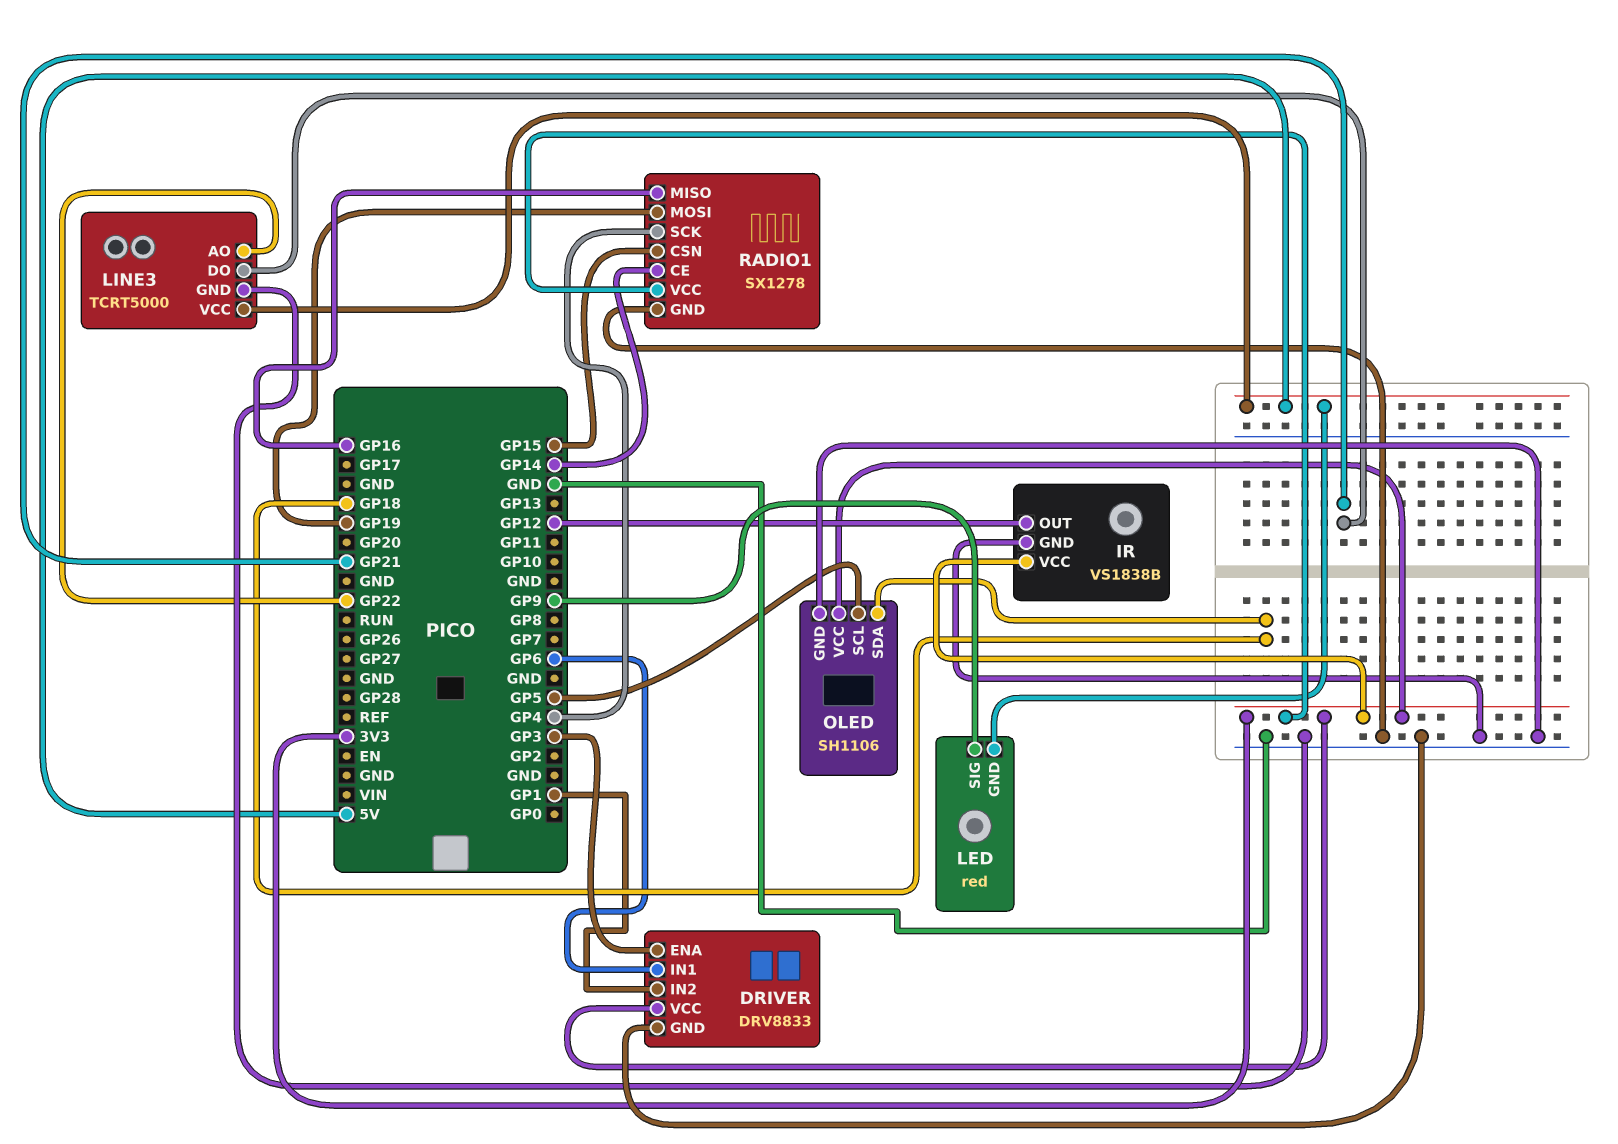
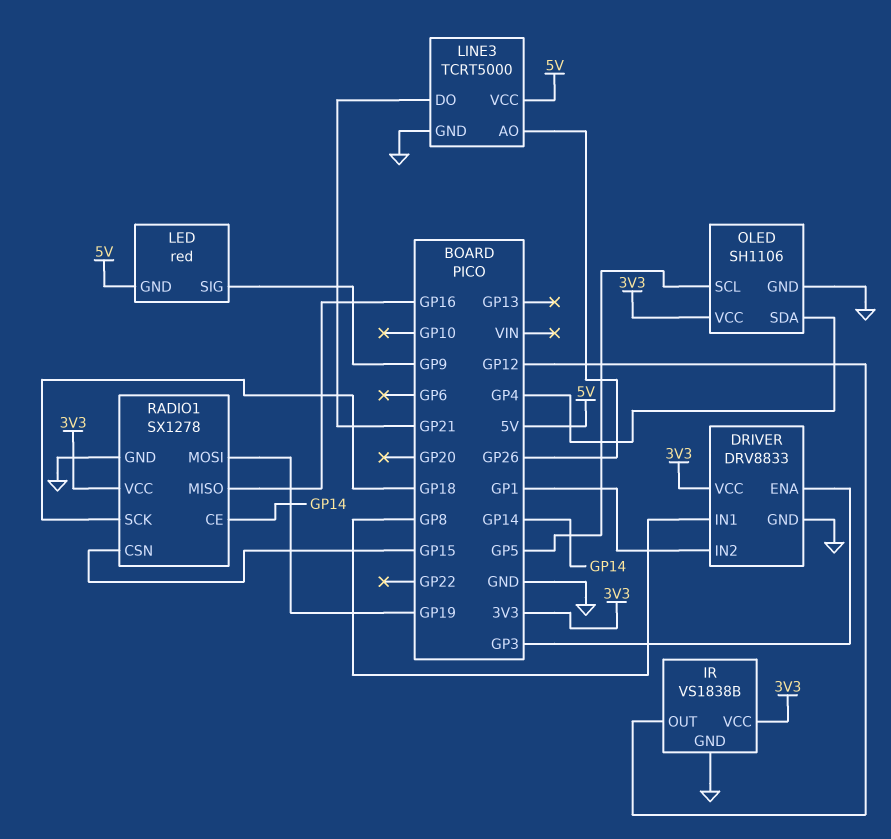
DRIVER pin IN1: GP6 -> GP8
LINE3 pin AO: GP22 -> GP26
OLED pin SDA: GP18 -> GP4
RADIO1 pin SCK: GP4 -> GP18

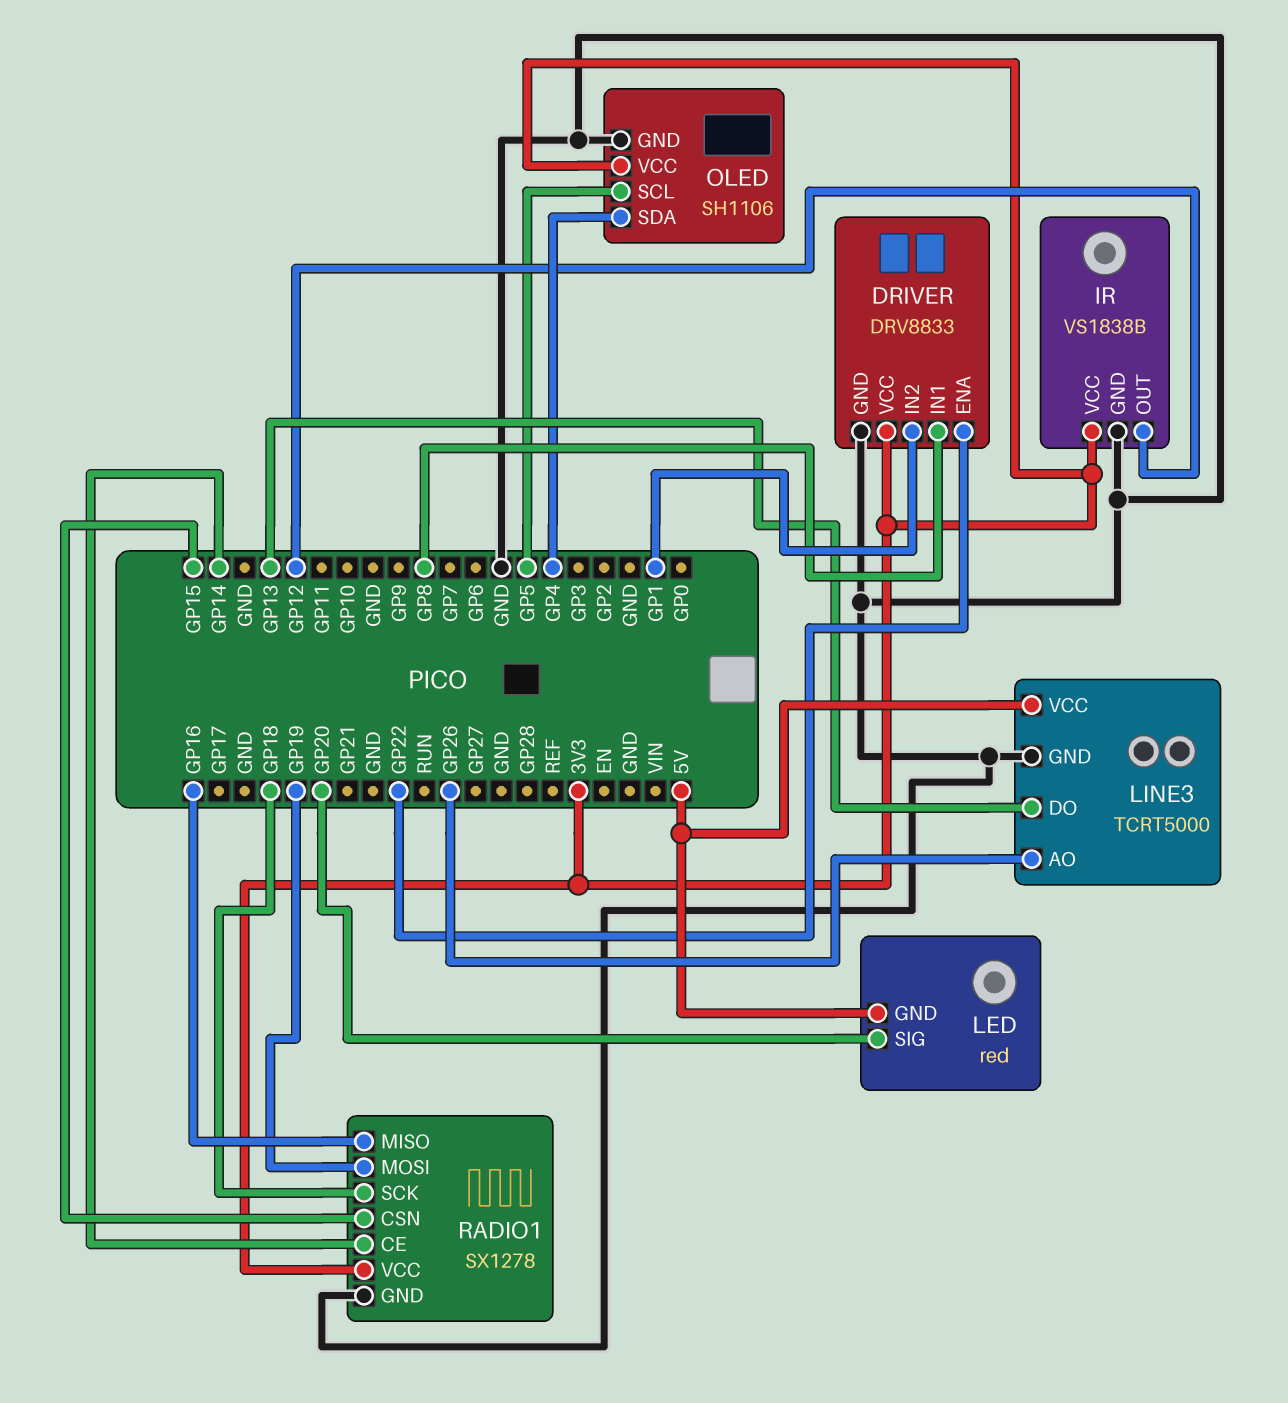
DRIVER pin ENA: GP3 -> GP22
LED pin SIG: GP9 -> GP20
LINE3 pin DO: GP21 -> GP13

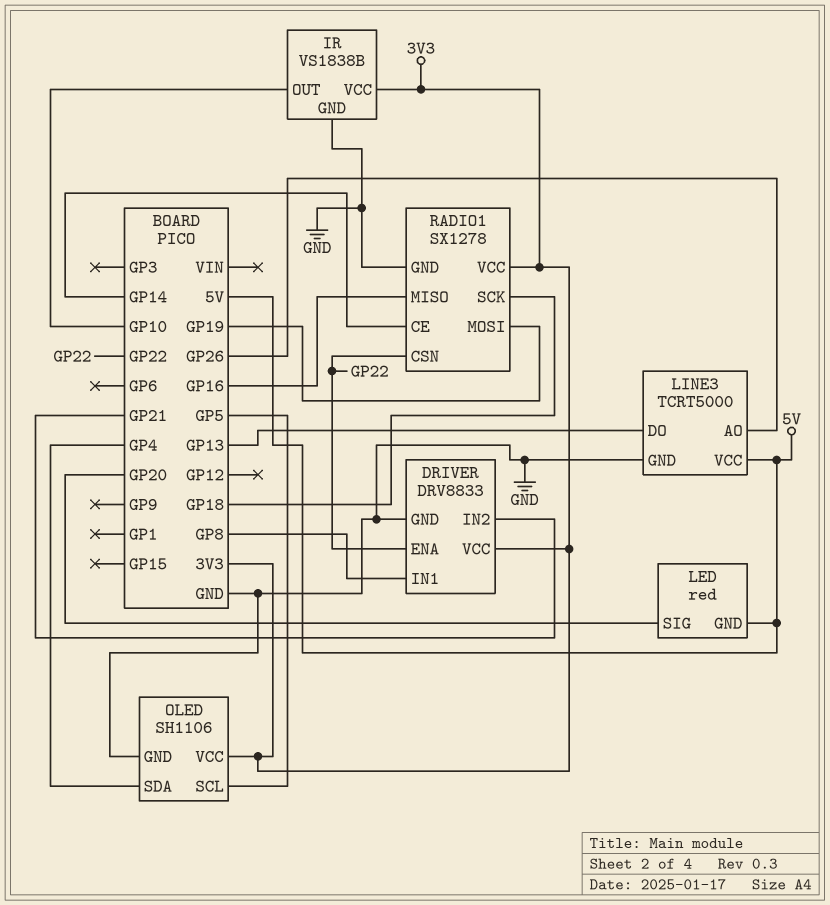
DRIVER pin IN2: GP1 -> GP21
IR pin OUT: GP12 -> GP10
RADIO1 pin CSN: GP15 -> GP22

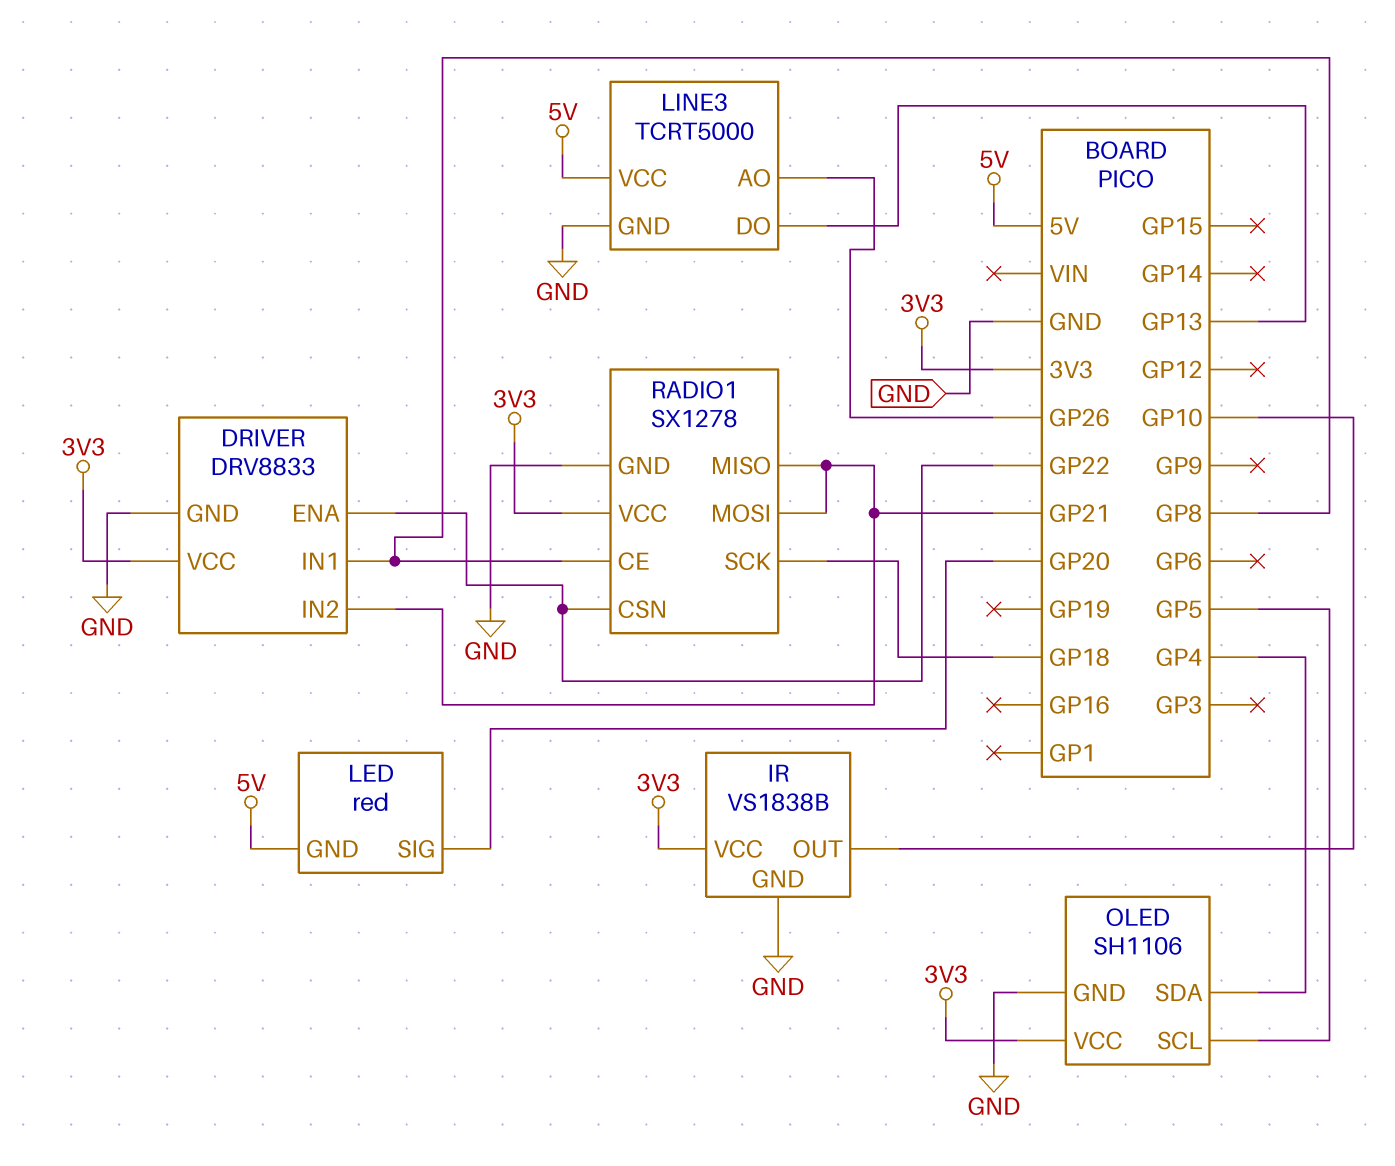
RADIO1 pin CE: GP14 -> GP8
RADIO1 pin MISO: GP16 -> GP21
RADIO1 pin MOSI: GP19 -> GP21

